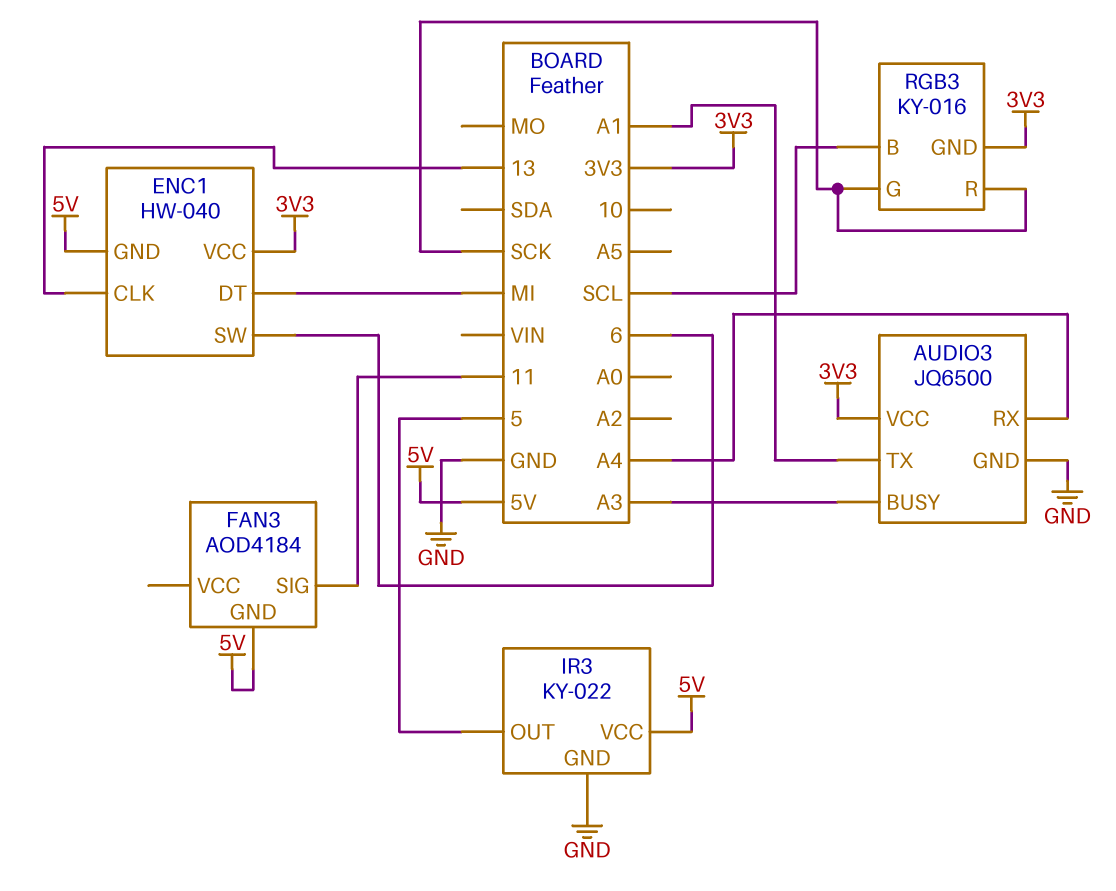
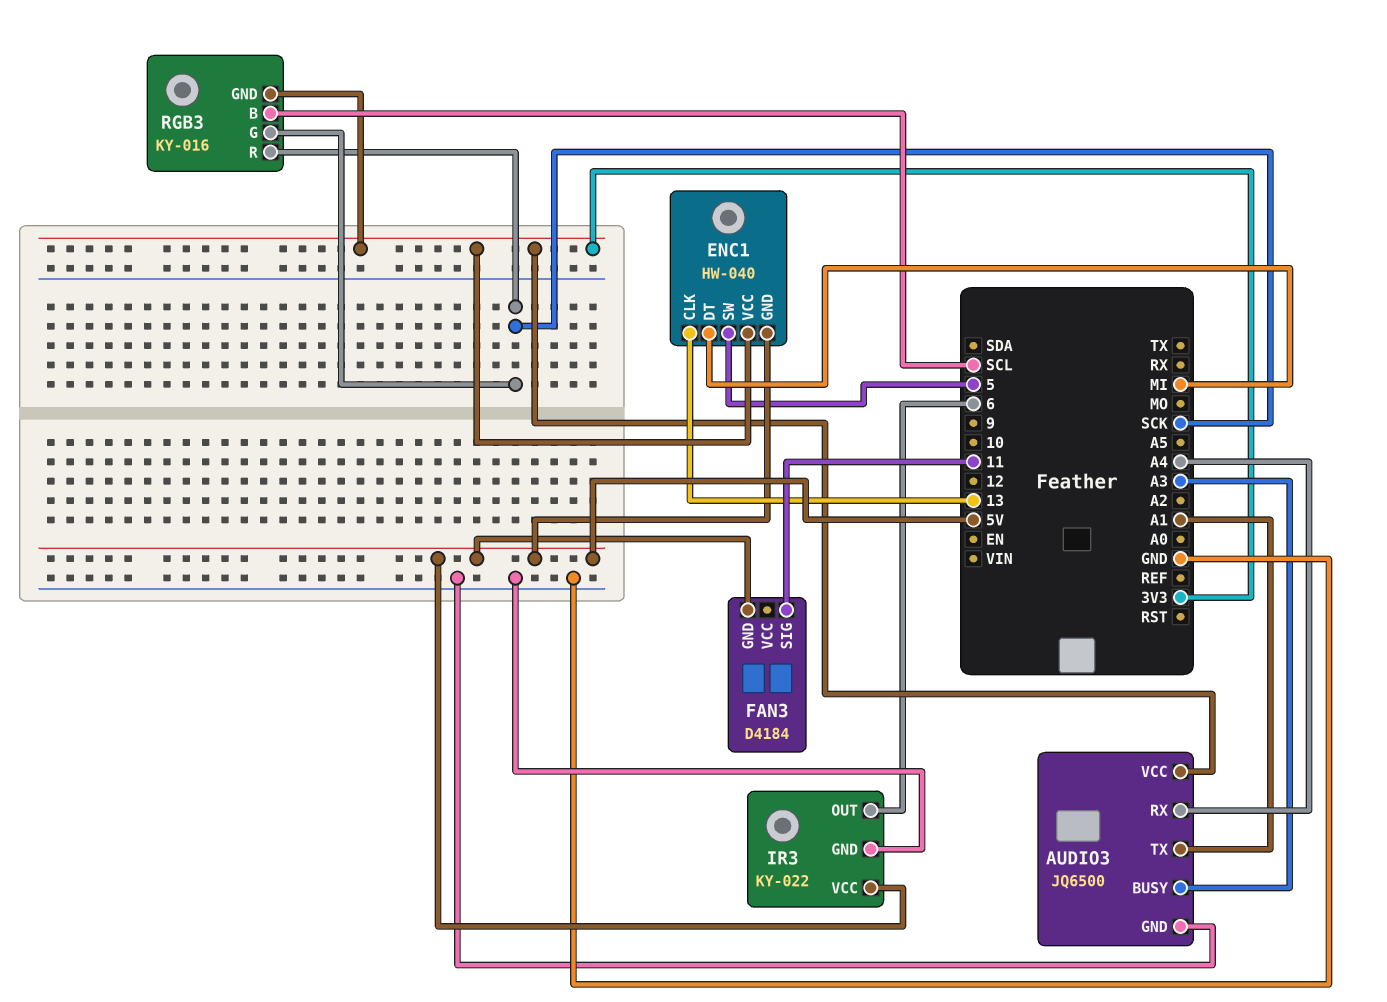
ENC1 pin SW: 6 -> 5
FAN3: AOD4184 -> D4184
IR3 pin OUT: 5 -> 6

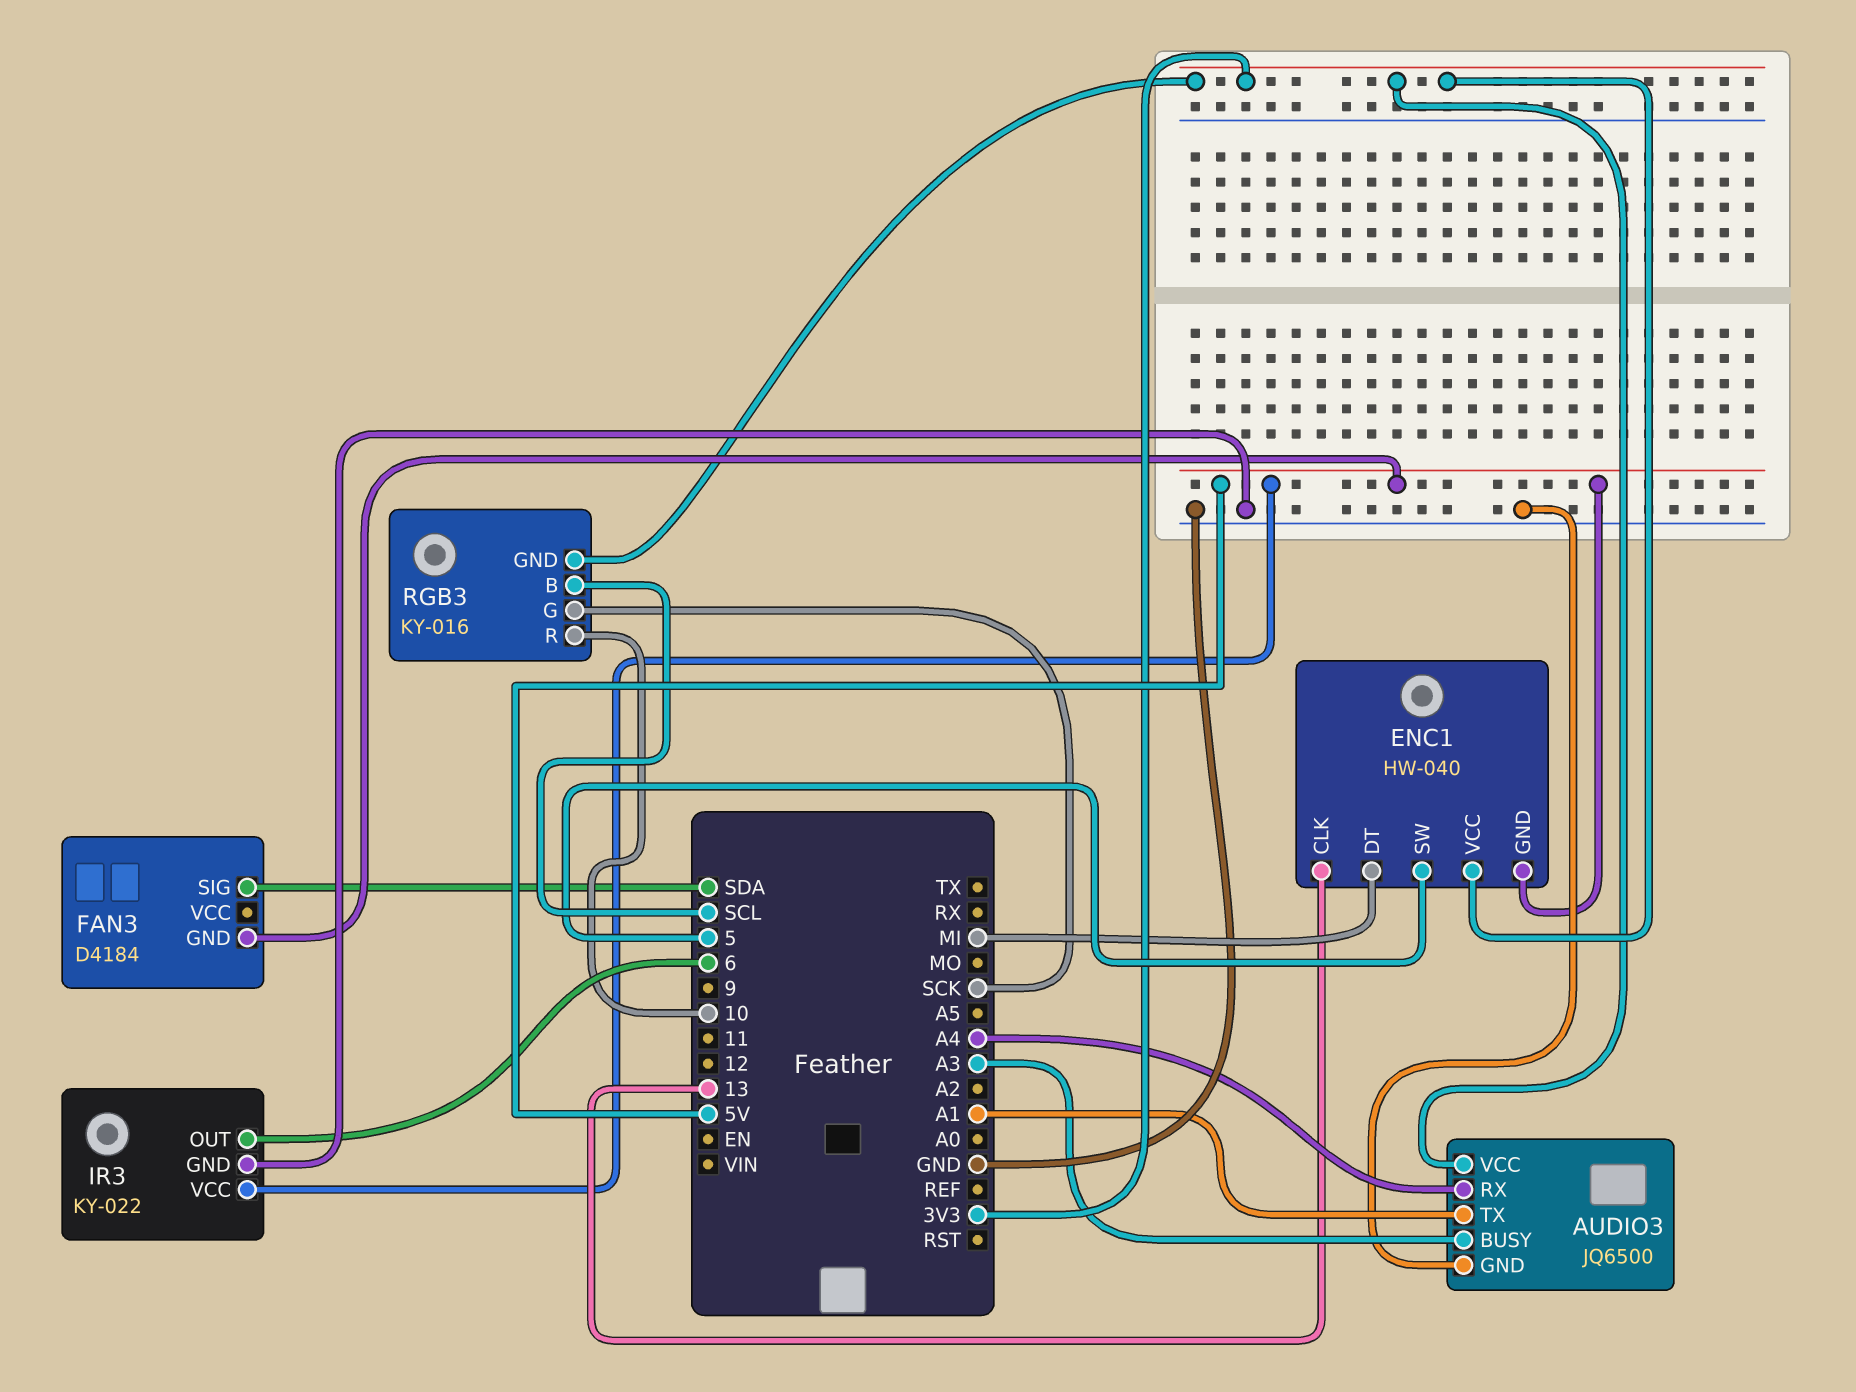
FAN3 pin SIG: 11 -> SDA
RGB3 pin R: SCK -> 10

